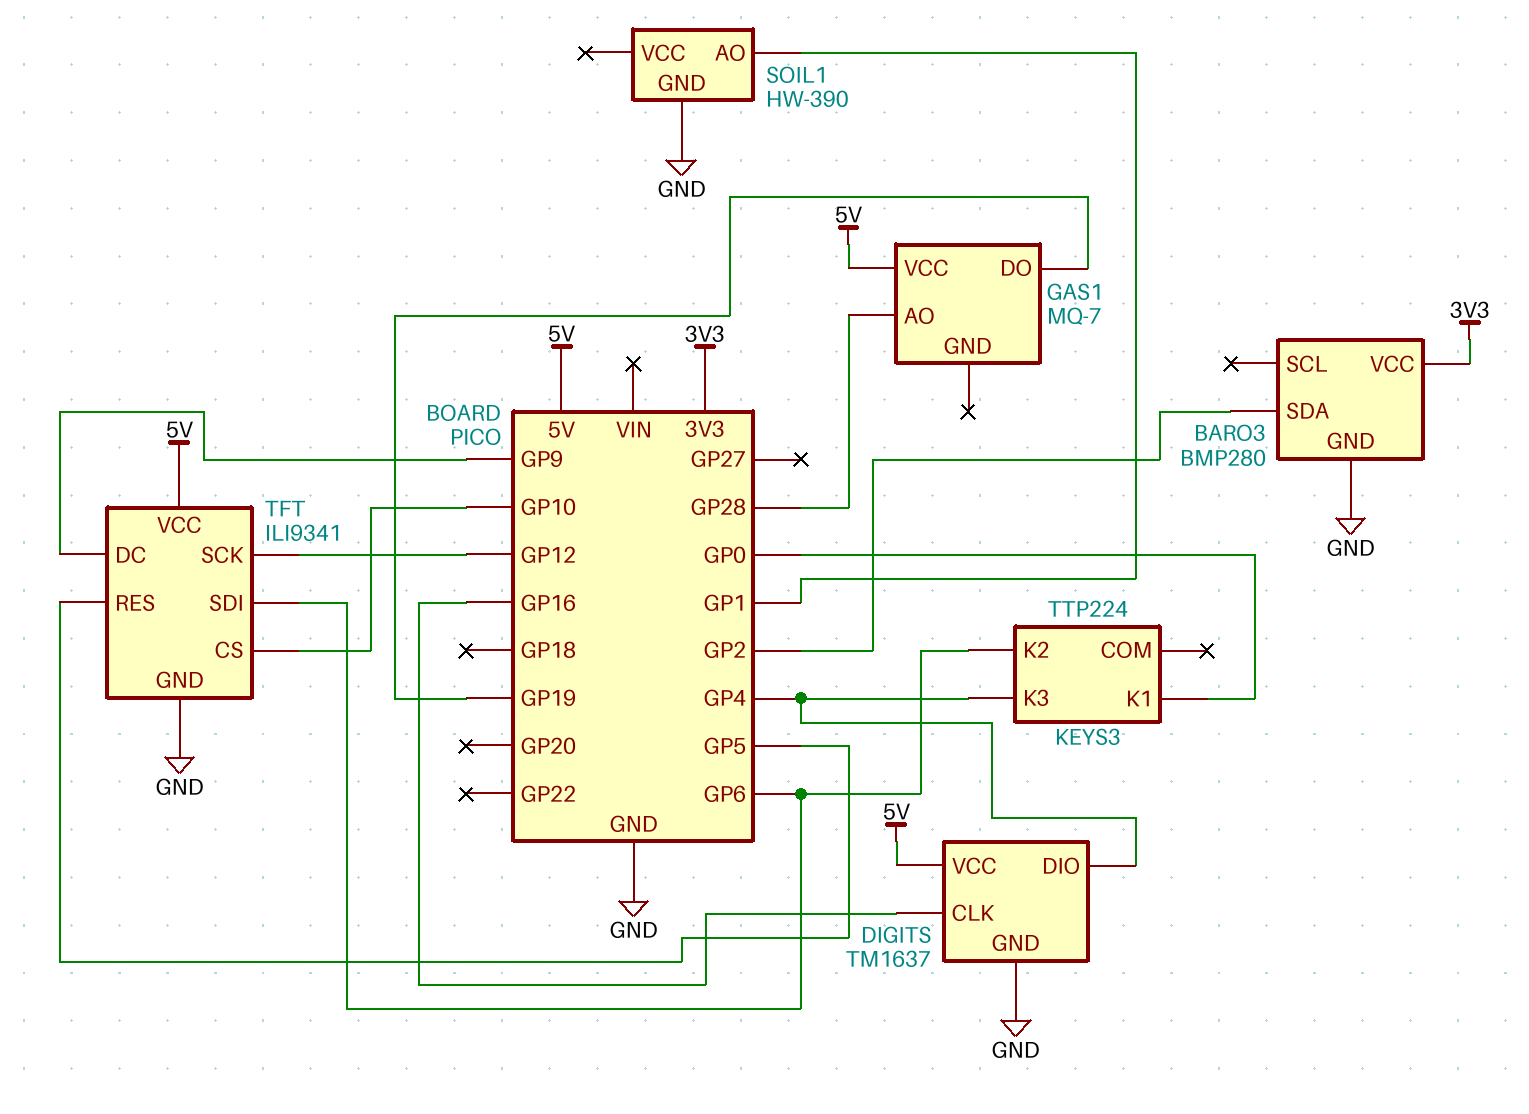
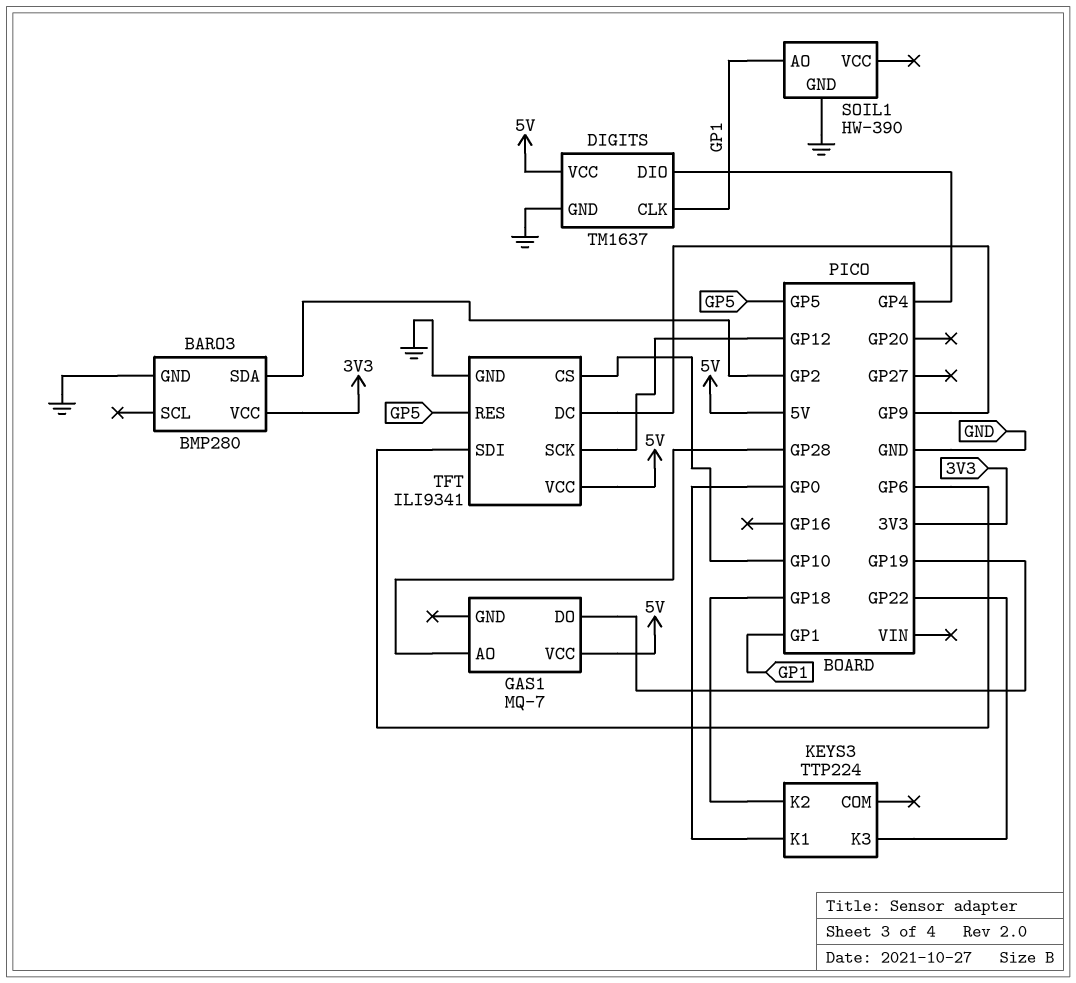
DIGITS pin CLK: GP16 -> GP1
KEYS3 pin K2: GP6 -> GP18
KEYS3 pin K3: GP4 -> GP22

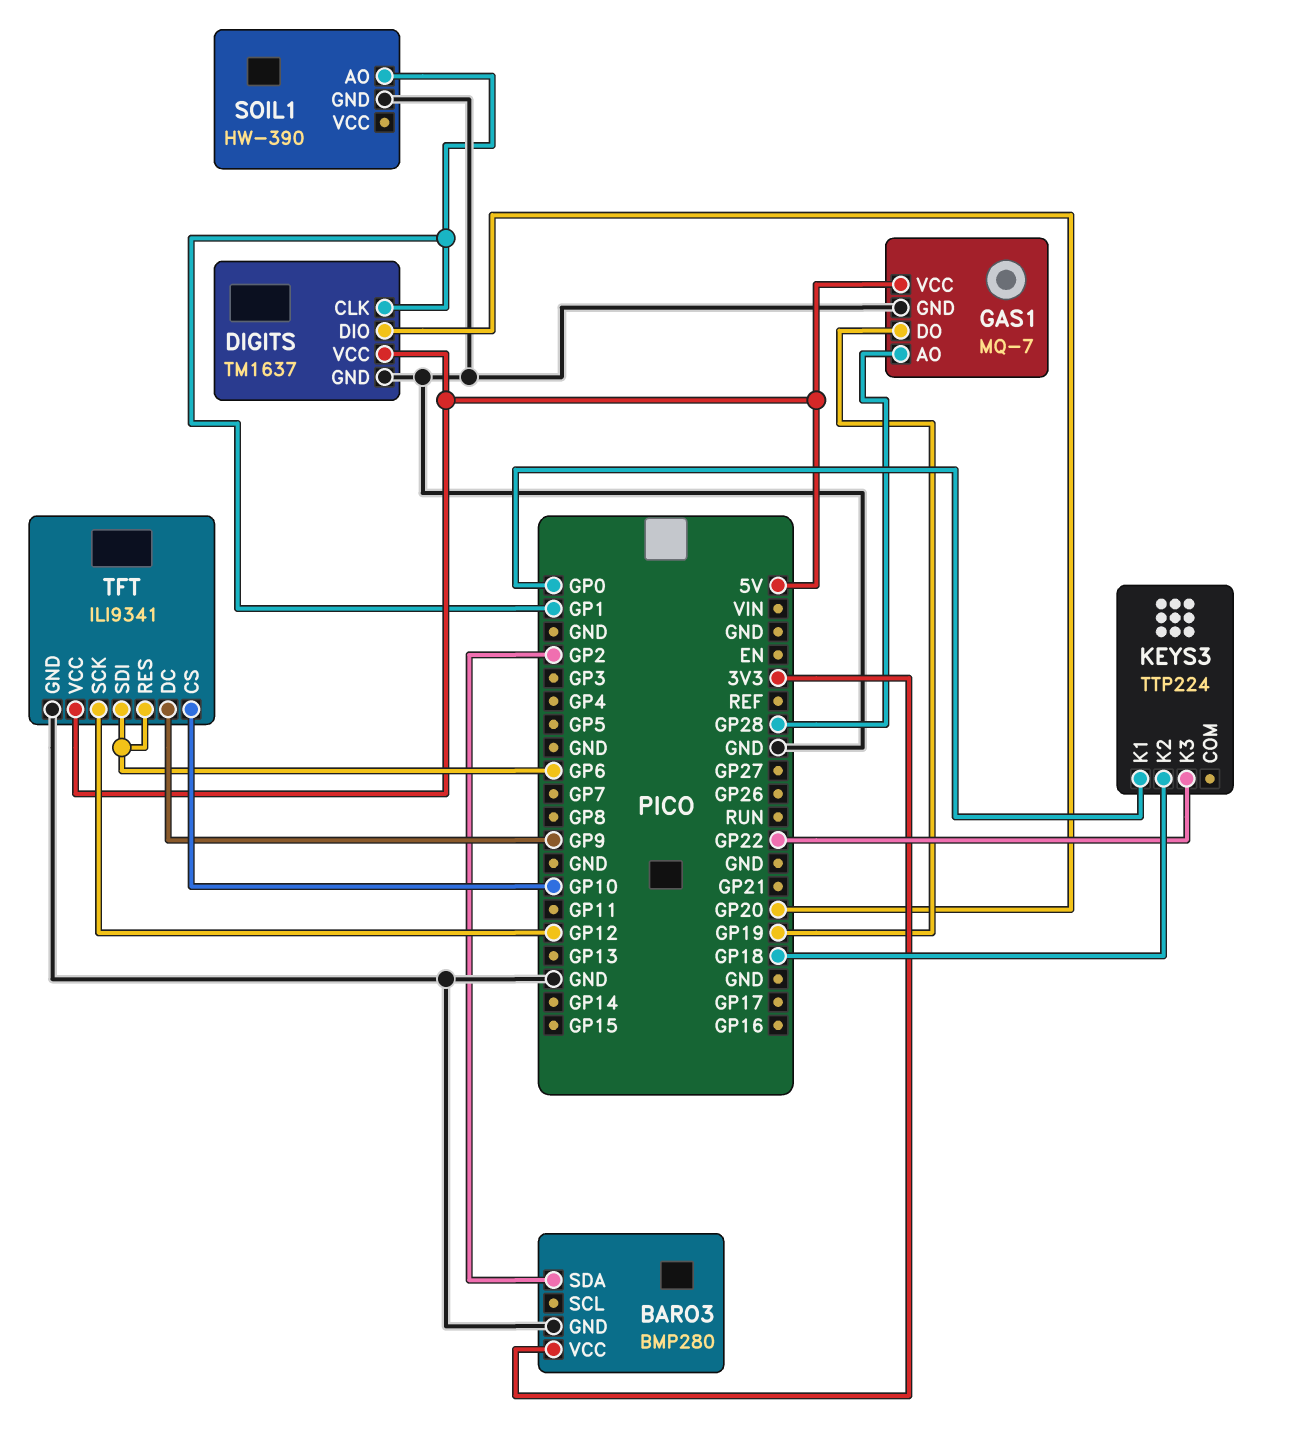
DIGITS pin DIO: GP4 -> GP20
GAS1 pin GND: none -> GND
TFT pin RES: GP5 -> GP6

